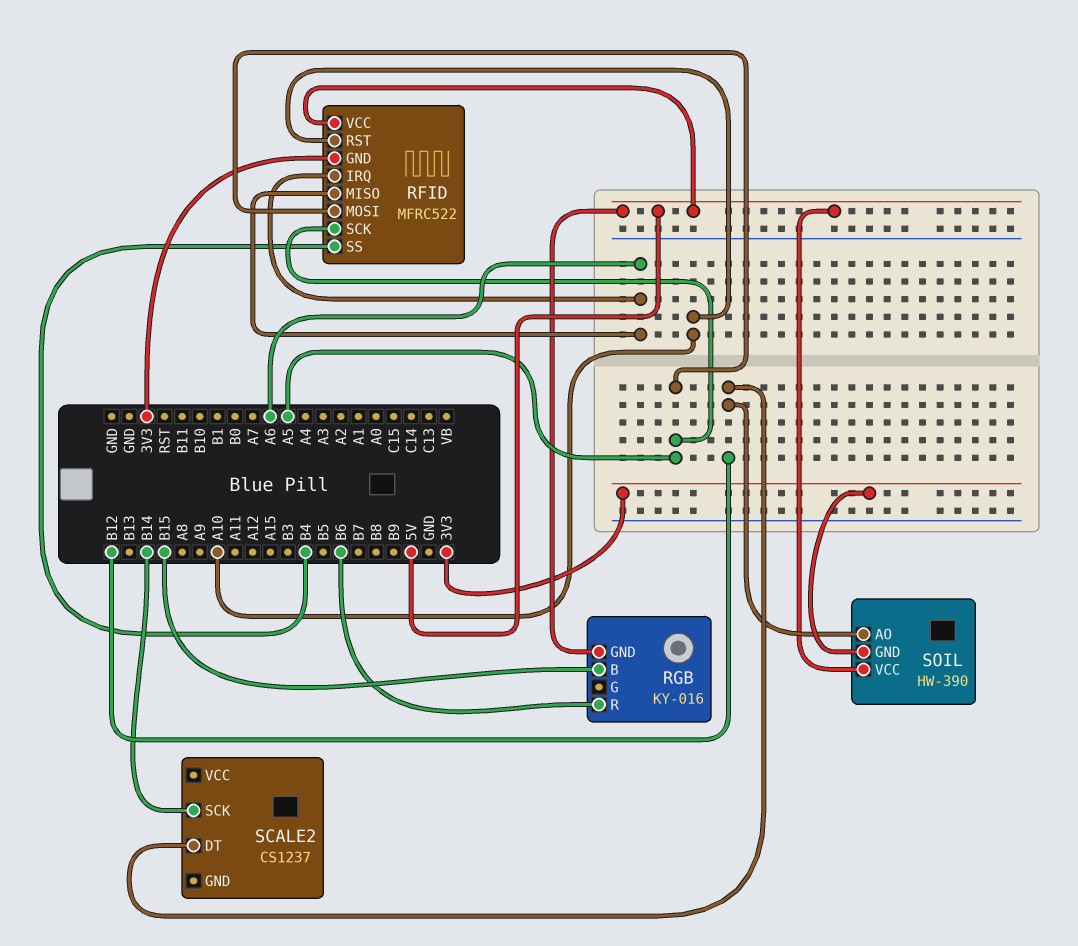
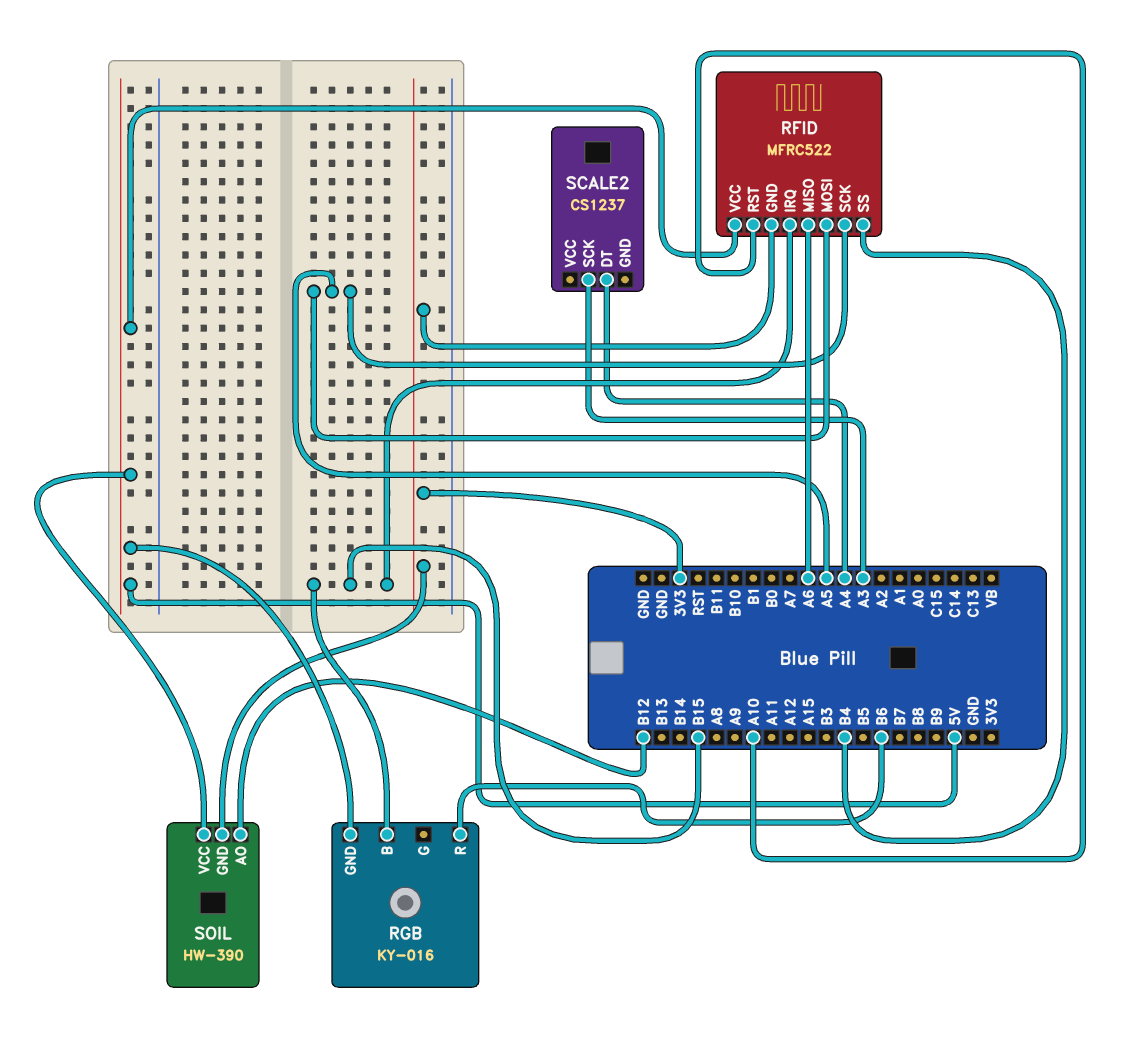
RFID pin IRQ: A6 -> B15
SCALE2 pin DT: B12 -> A4
SCALE2 pin SCK: B14 -> A3

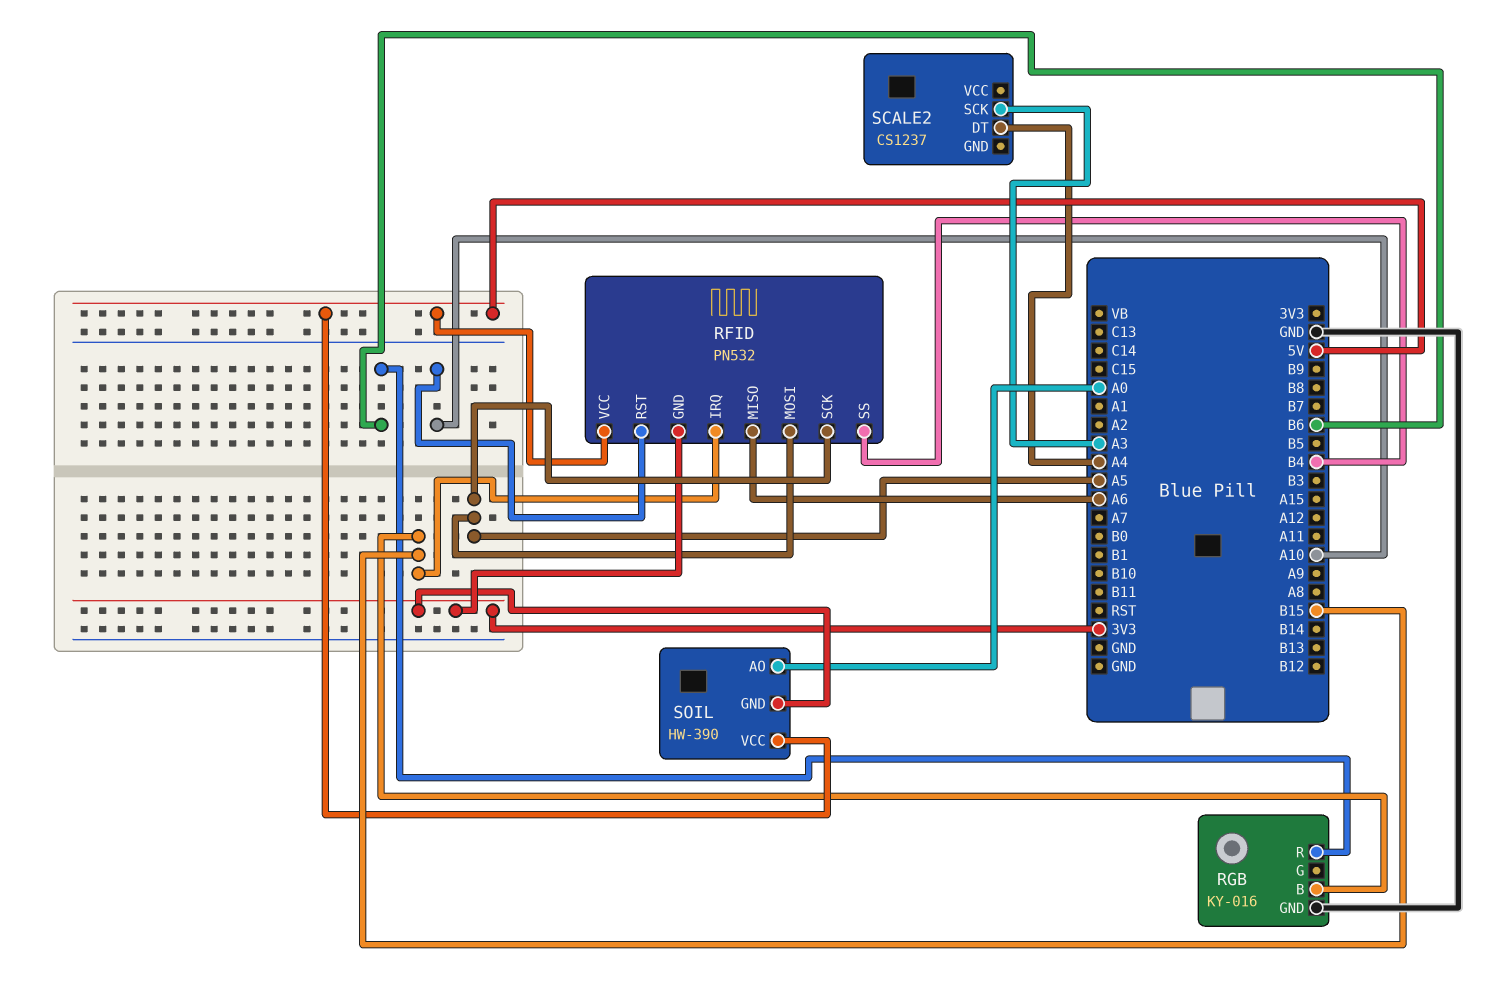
RFID: MFRC522 -> PN532
RGB pin GND: 5V -> GND
SOIL pin AO: B12 -> A0

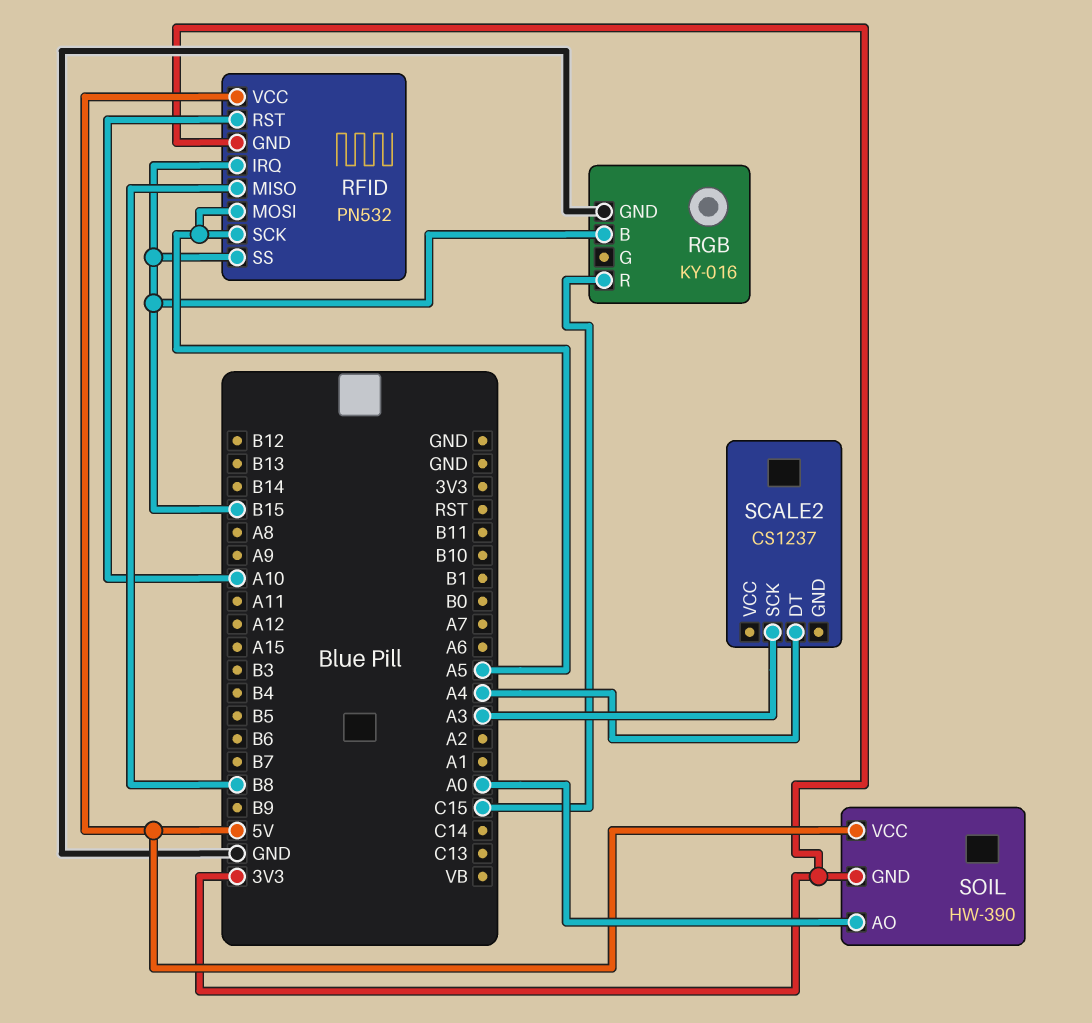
RFID pin MISO: A6 -> B8
RFID pin SS: B4 -> B15
RGB pin R: B6 -> C15

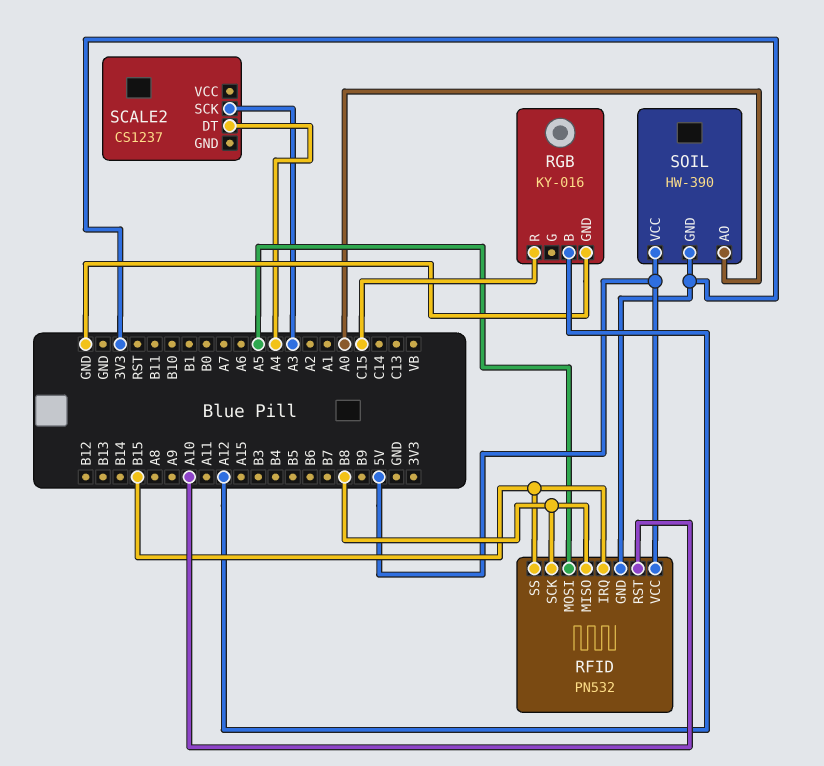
RFID pin SCK: A5 -> B8
RGB pin B: B15 -> A12

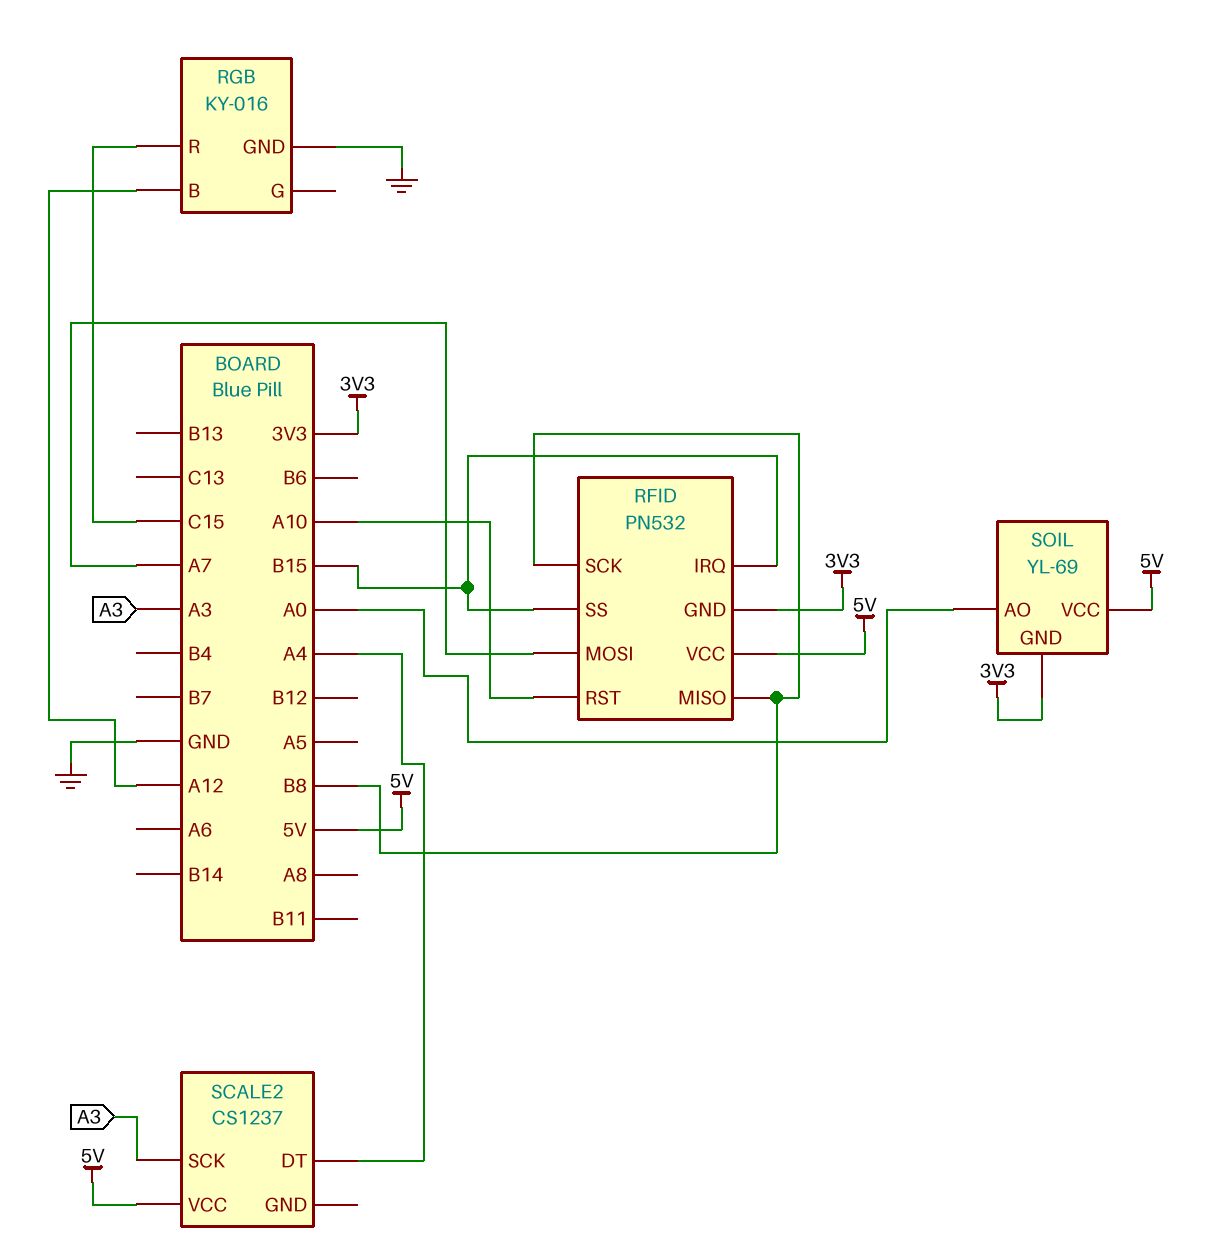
RFID pin MOSI: A5 -> A7
SCALE2 pin VCC: none -> 5V
SOIL: HW-390 -> YL-69

